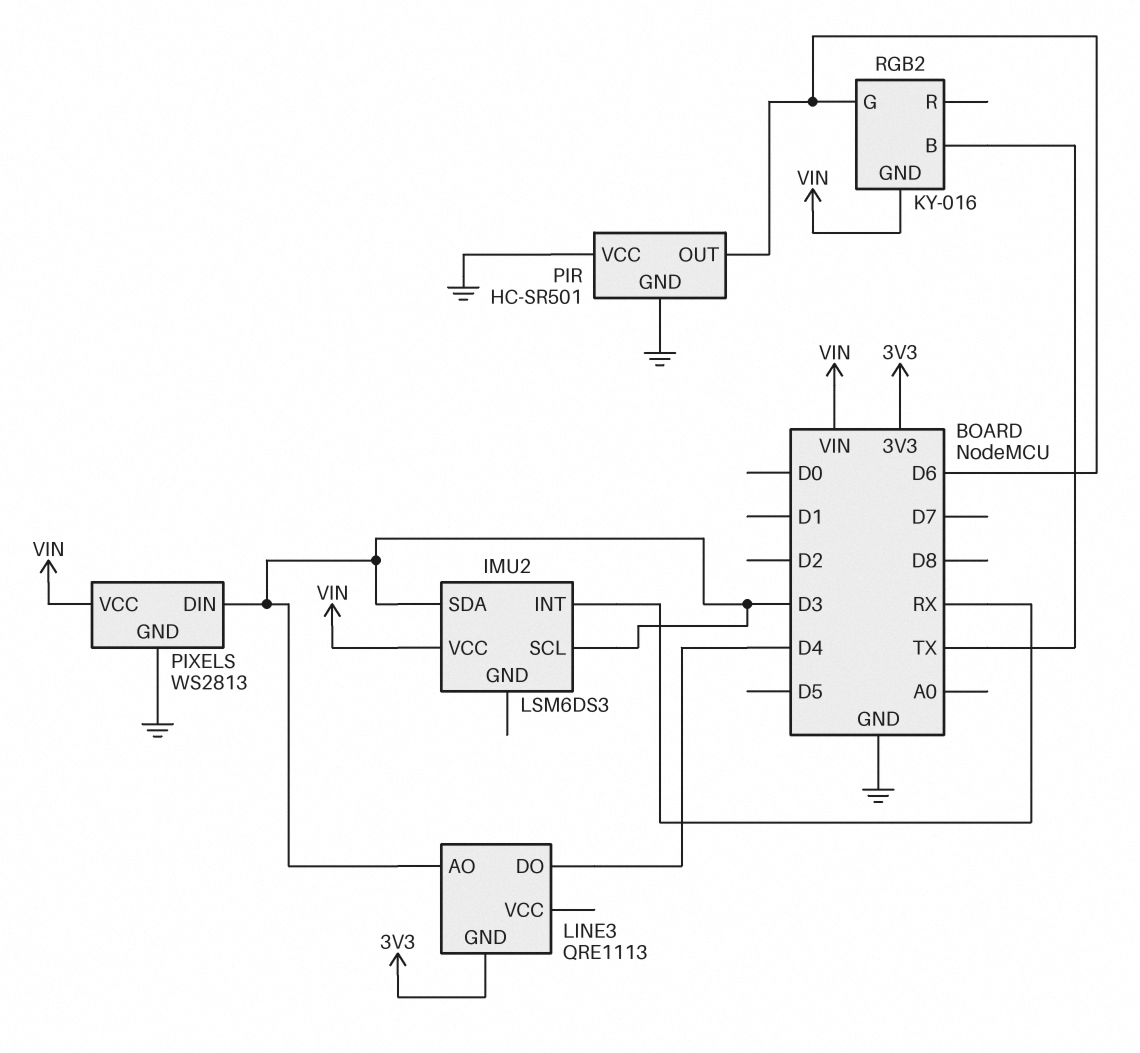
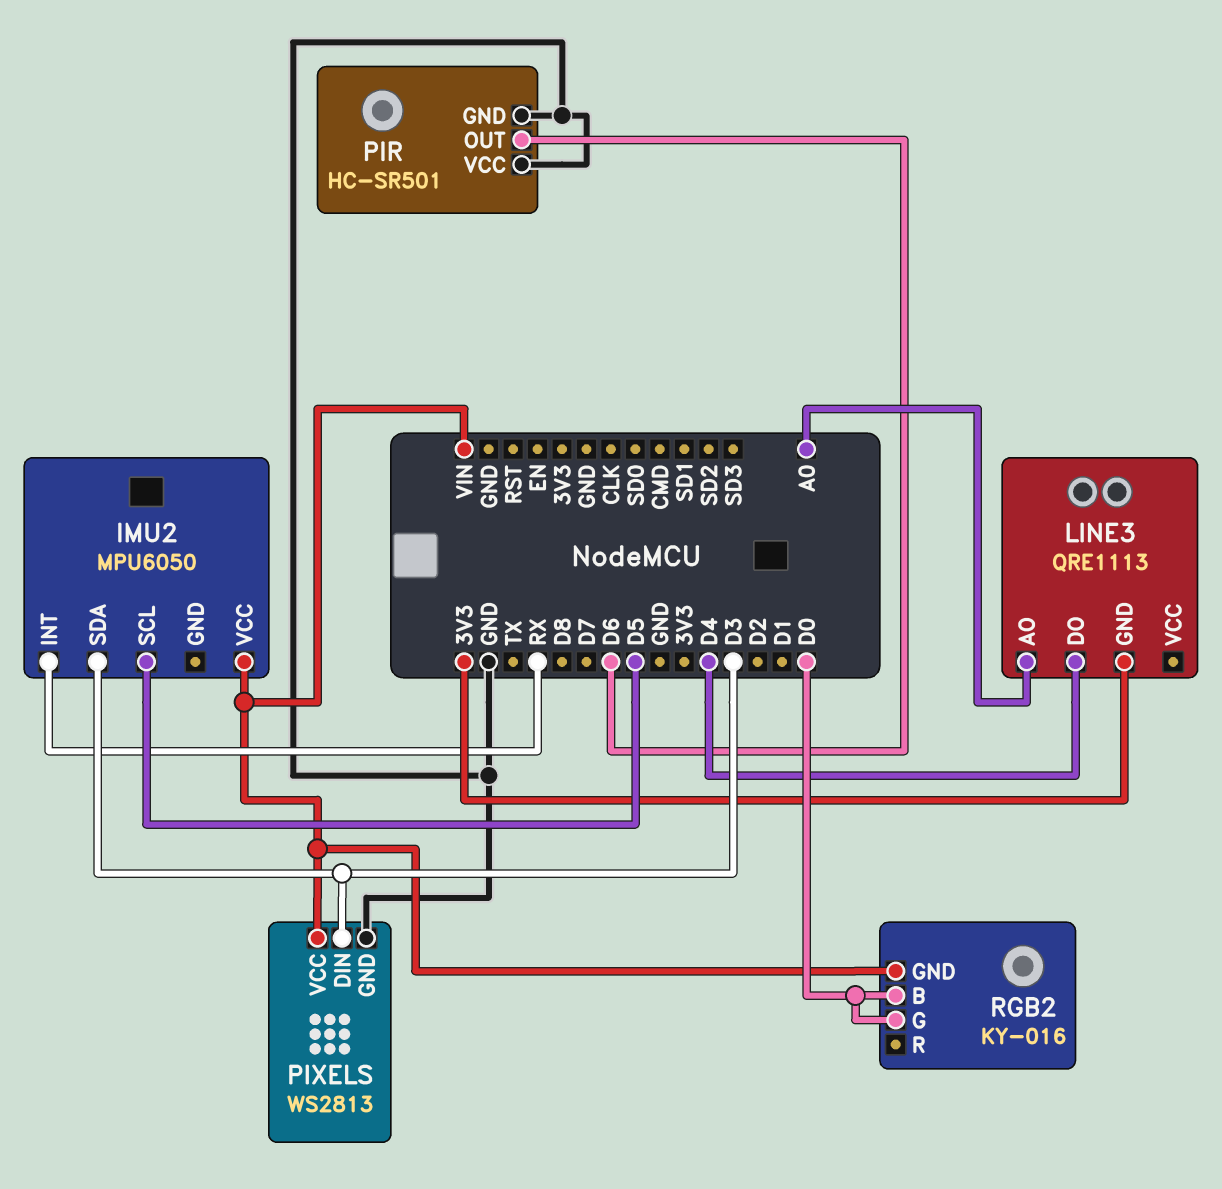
IMU2: LSM6DS3 -> MPU6050
IMU2 pin SCL: D3 -> D5
LINE3 pin AO: D3 -> A0
RGB2 pin B: TX -> D0
RGB2 pin G: D6 -> D0

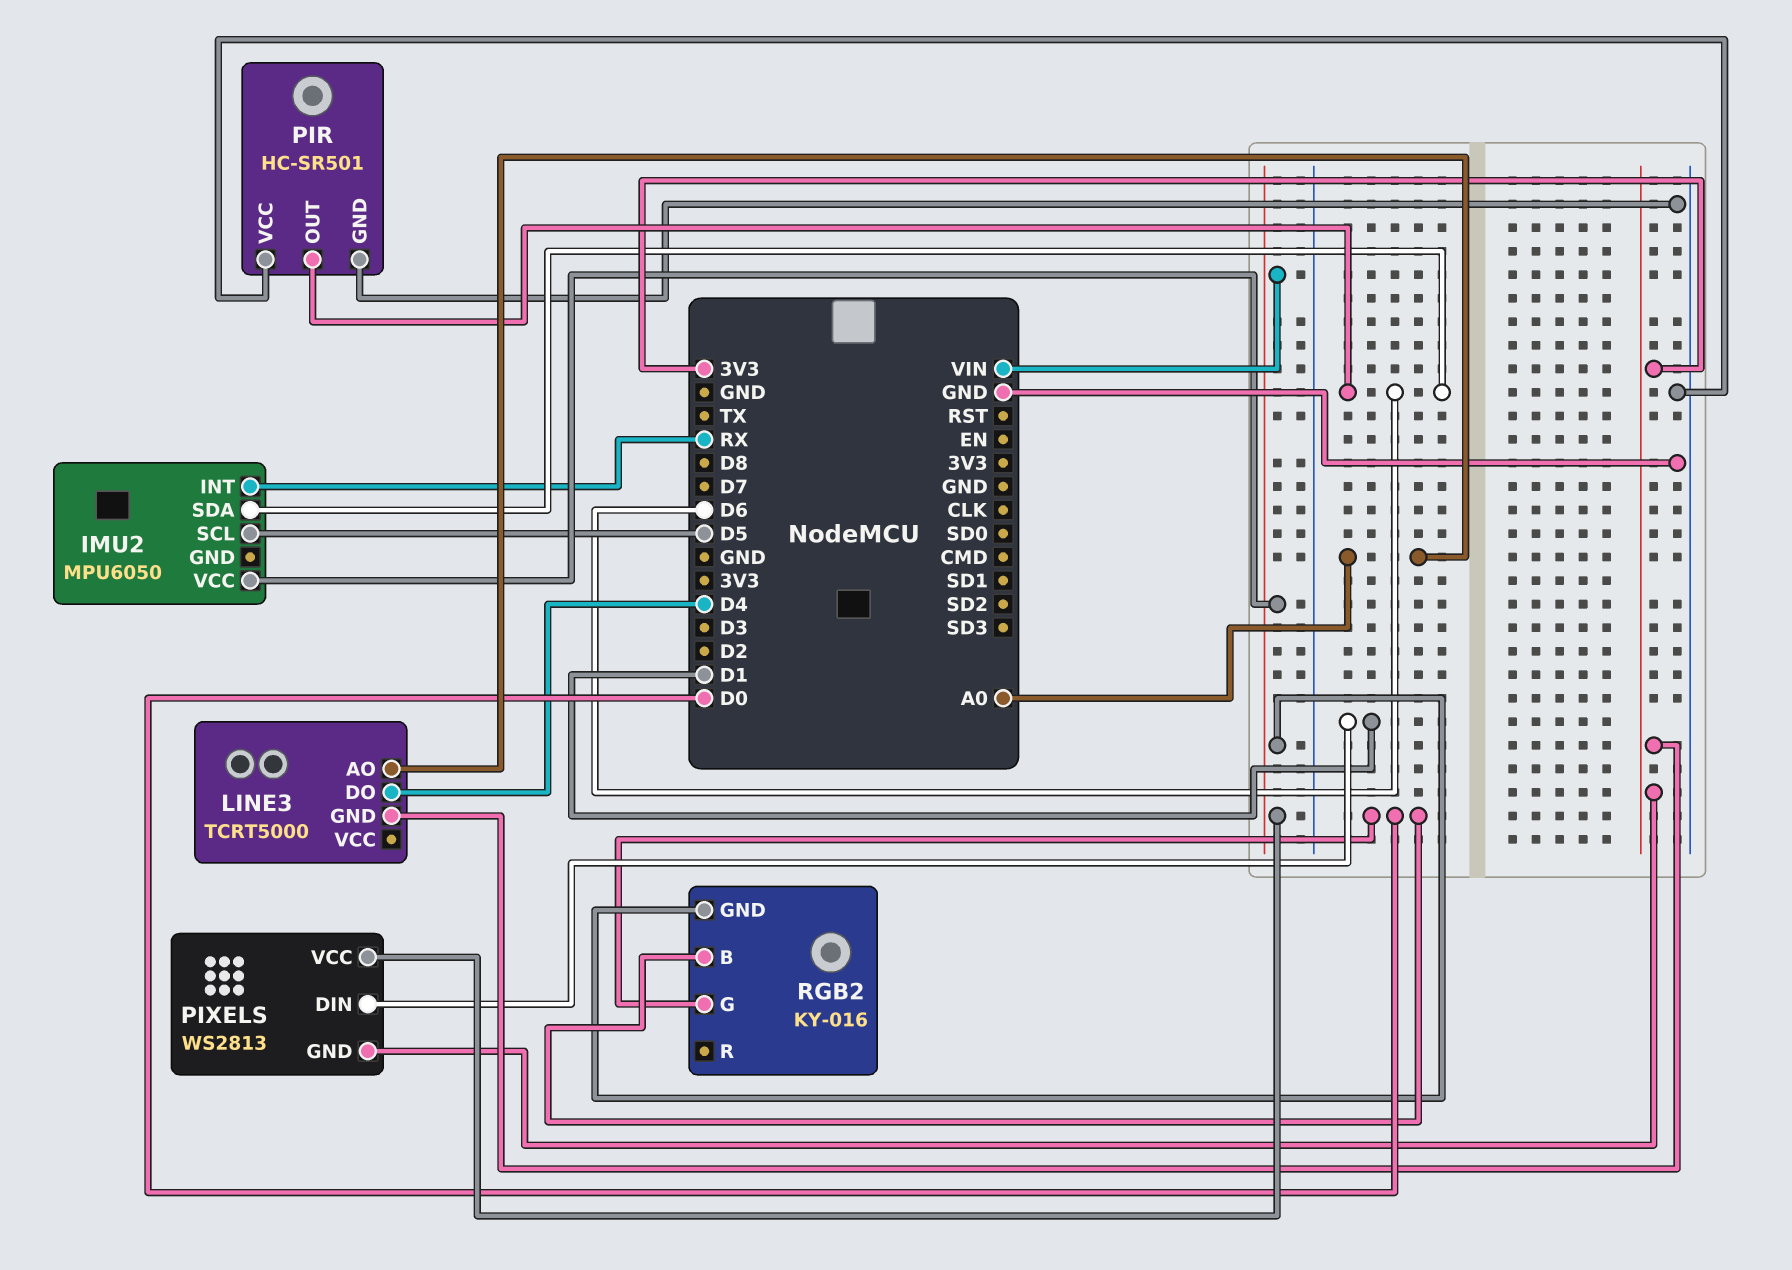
IMU2 pin SDA: D3 -> D6
LINE3: QRE1113 -> TCRT5000
PIXELS pin DIN: D3 -> D1
PIXELS pin GND: GND -> 3V3

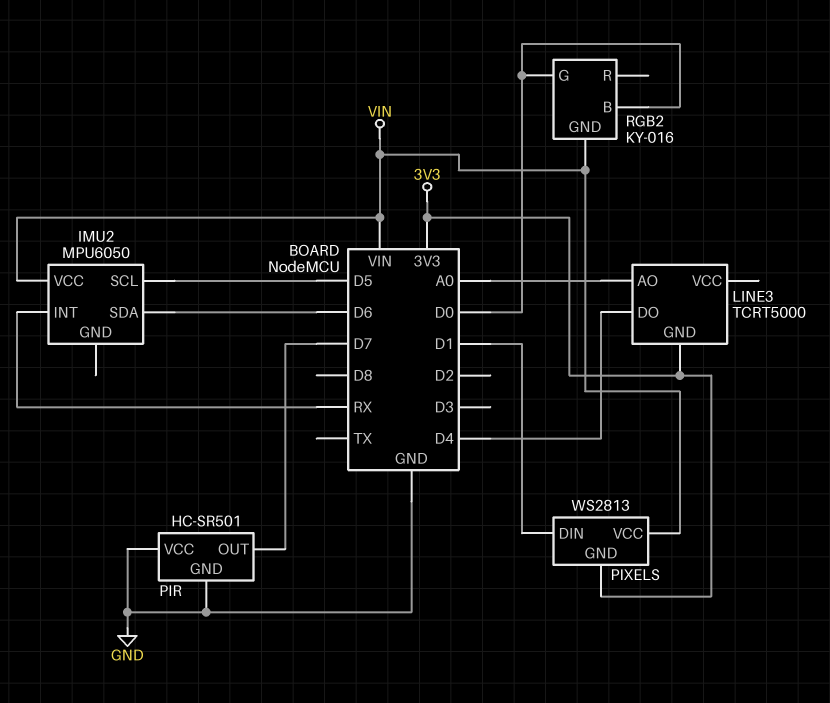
PIR pin OUT: D6 -> D7

